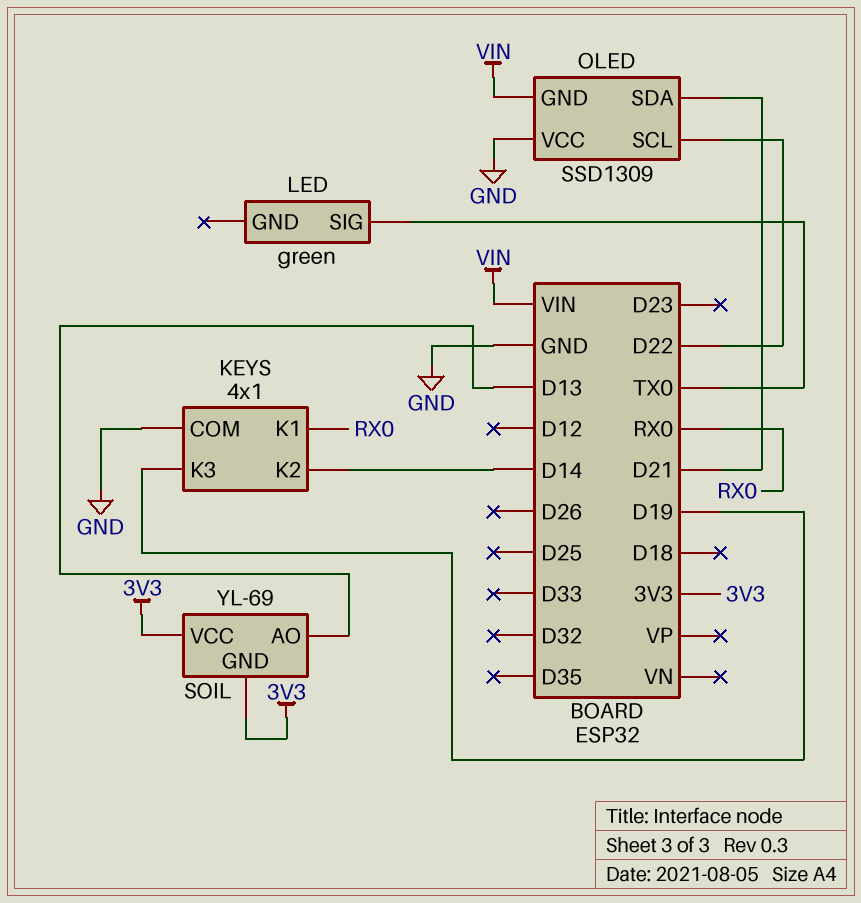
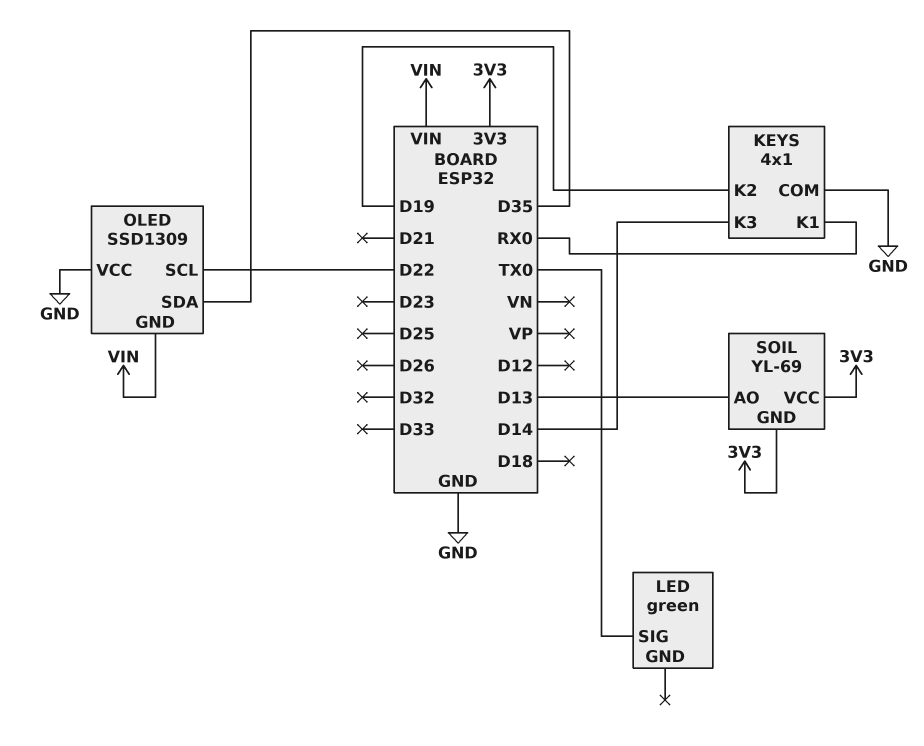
KEYS pin K2: D14 -> D19
KEYS pin K3: D19 -> D14
OLED pin SDA: D21 -> D35

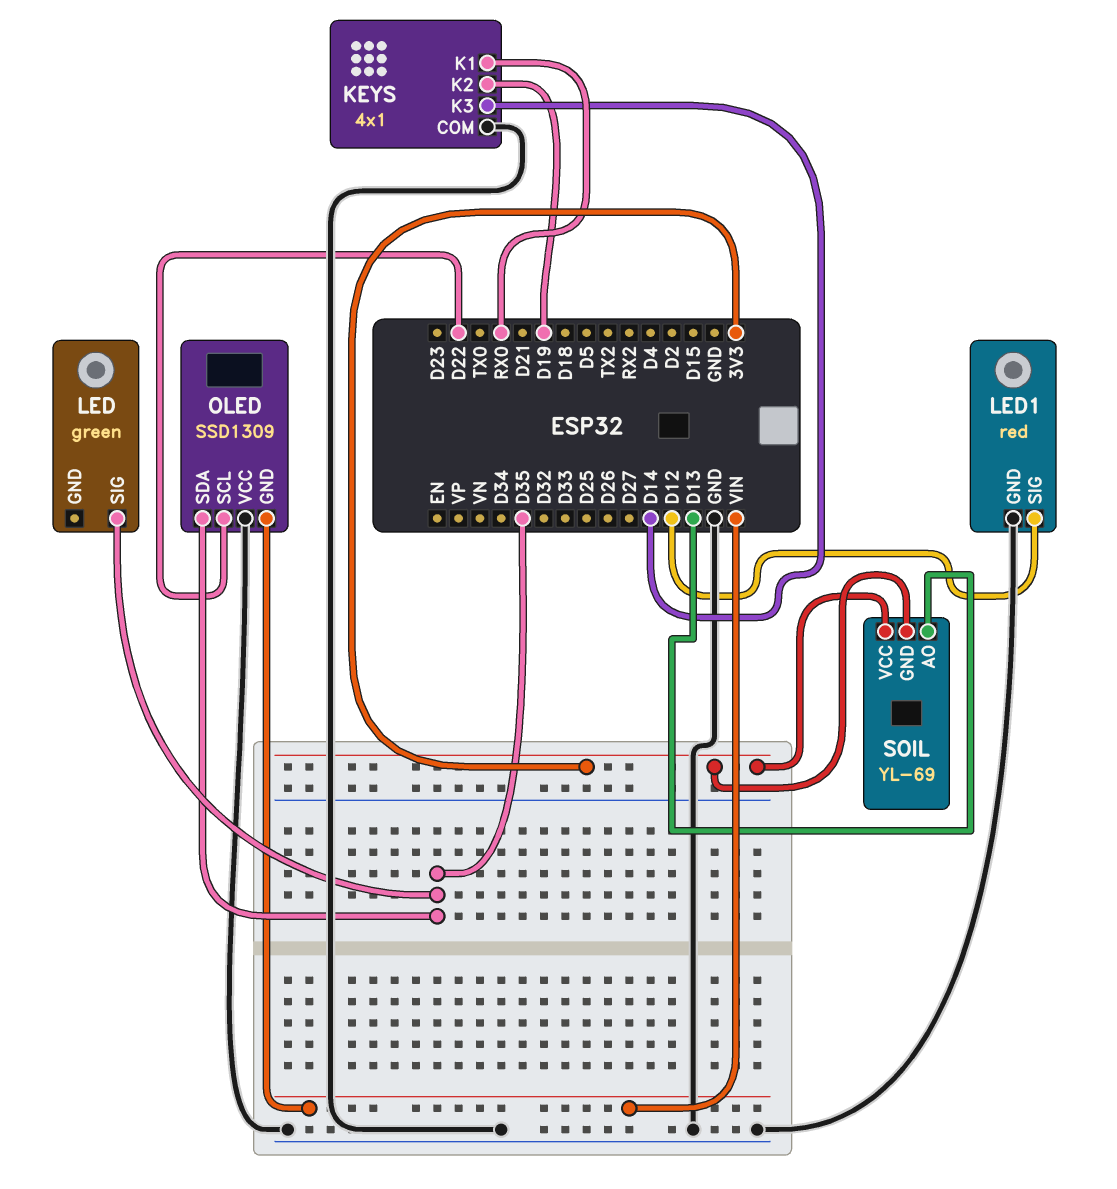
LED pin SIG: TX0 -> D35
LED1: none -> red
LED1 pin GND: none -> GND
LED1 pin SIG: none -> D12

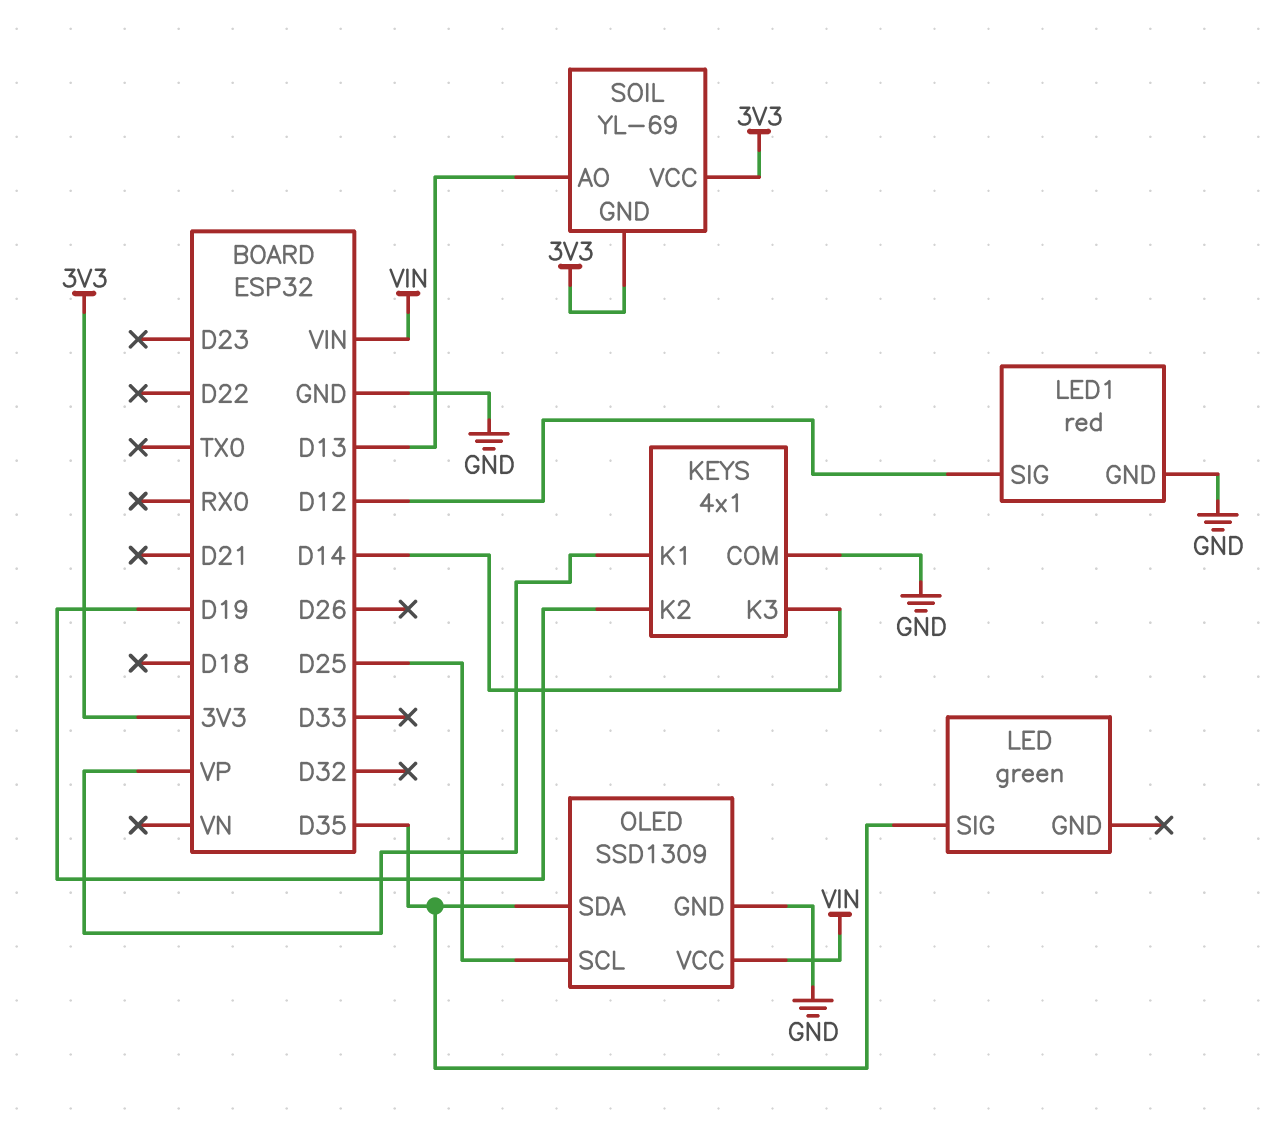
KEYS pin K1: RX0 -> VP
OLED pin GND: VIN -> GND
OLED pin SCL: D22 -> D25
OLED pin VCC: GND -> VIN

